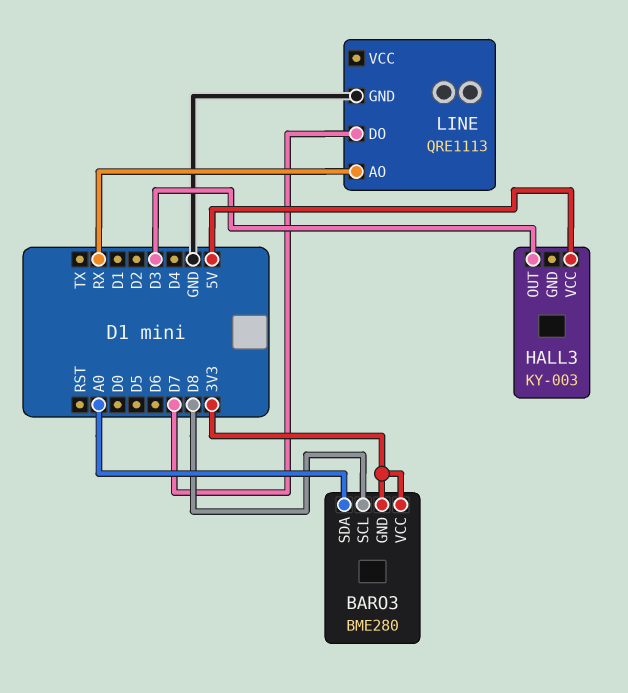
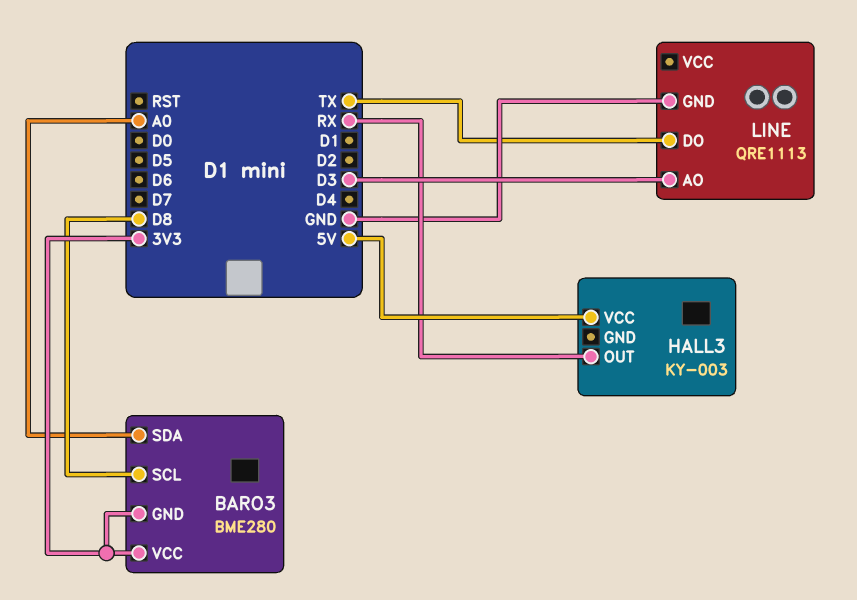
HALL3 pin OUT: D3 -> RX
LINE pin AO: RX -> D3
LINE pin DO: D7 -> TX

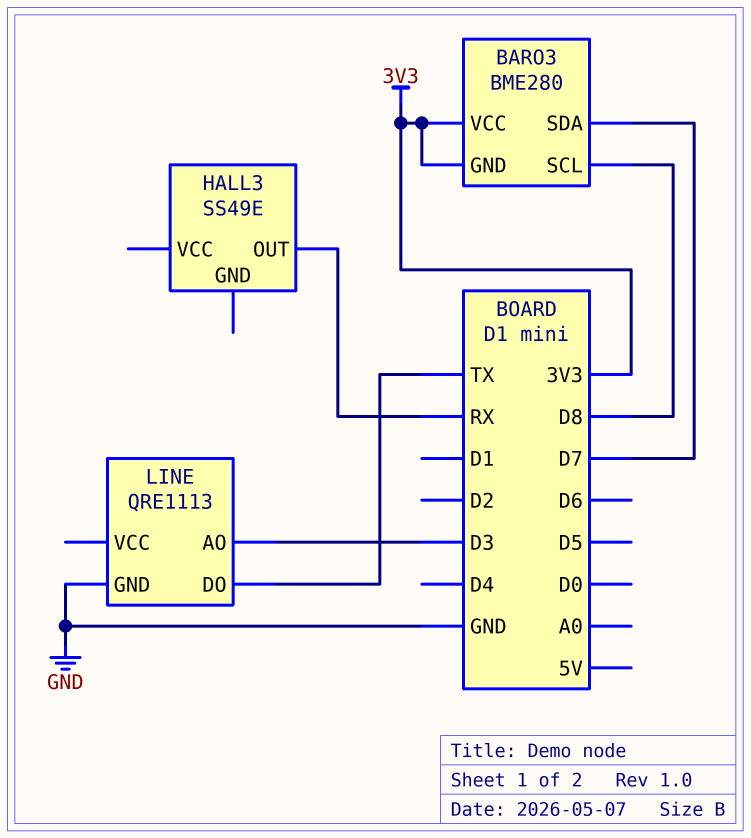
BARO3 pin SDA: A0 -> D7
HALL3: KY-003 -> SS49E
HALL3 pin VCC: 5V -> none

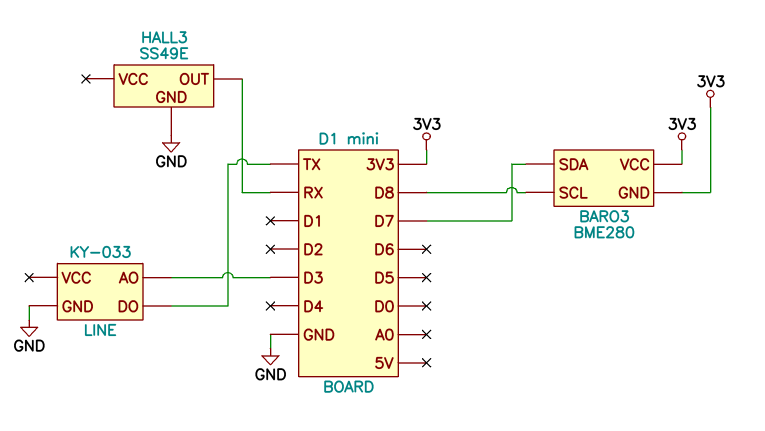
HALL3 pin GND: none -> GND
LINE: QRE1113 -> KY-033

